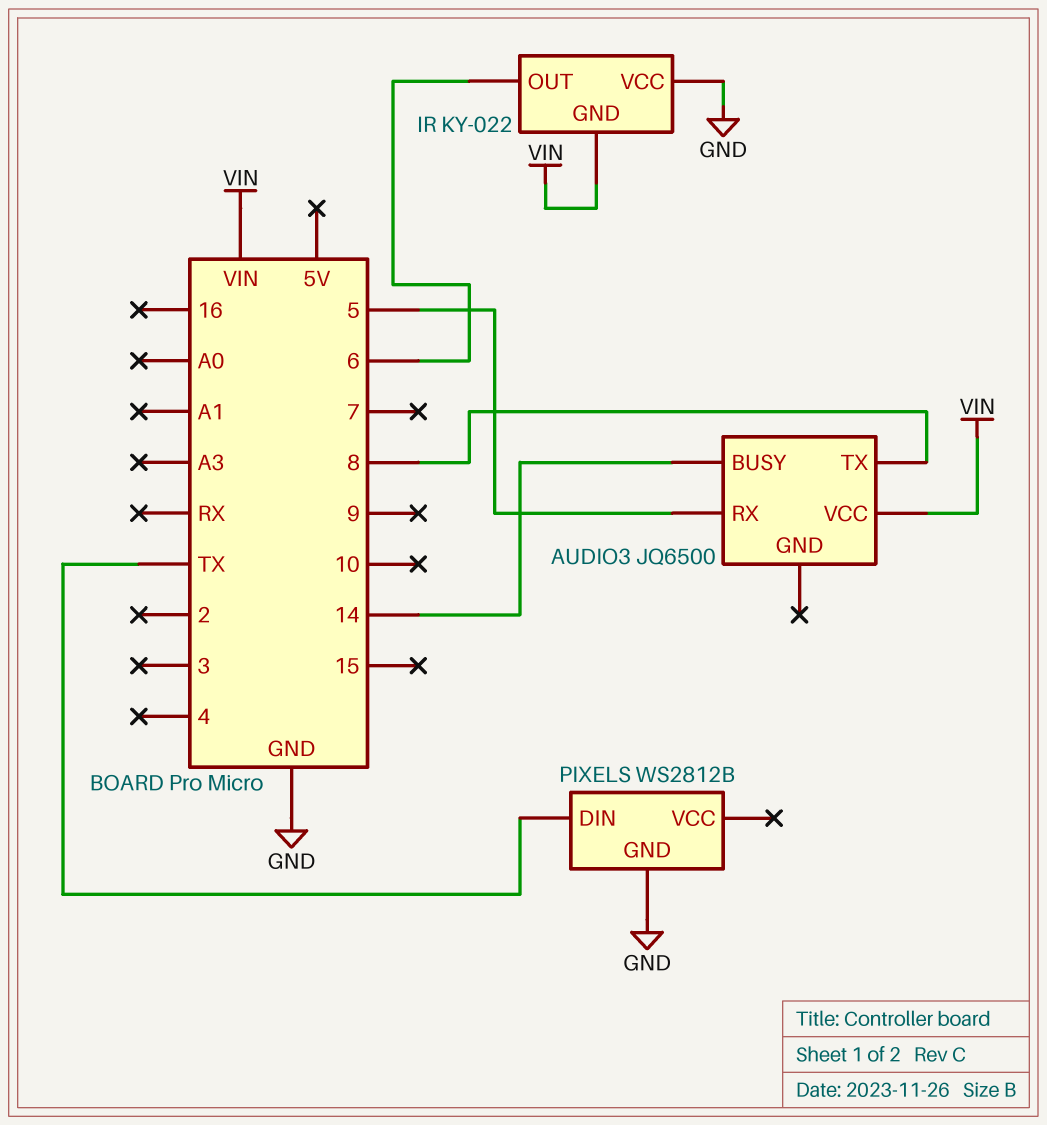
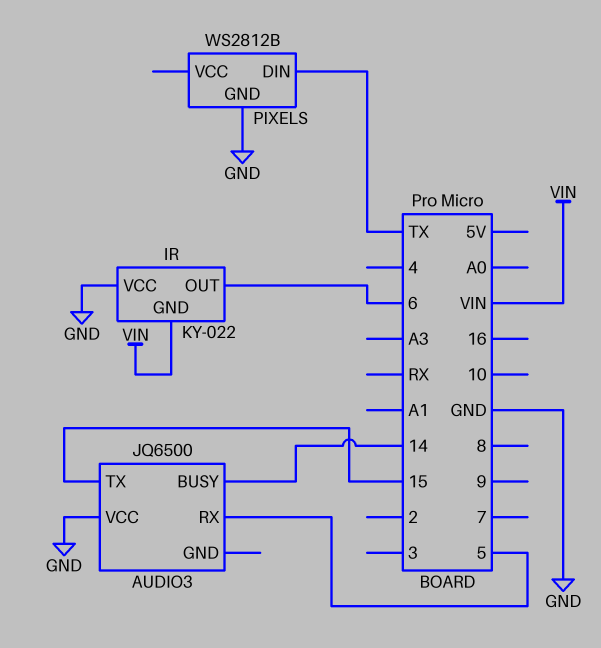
AUDIO3 pin TX: 8 -> 15
AUDIO3 pin VCC: VIN -> GND

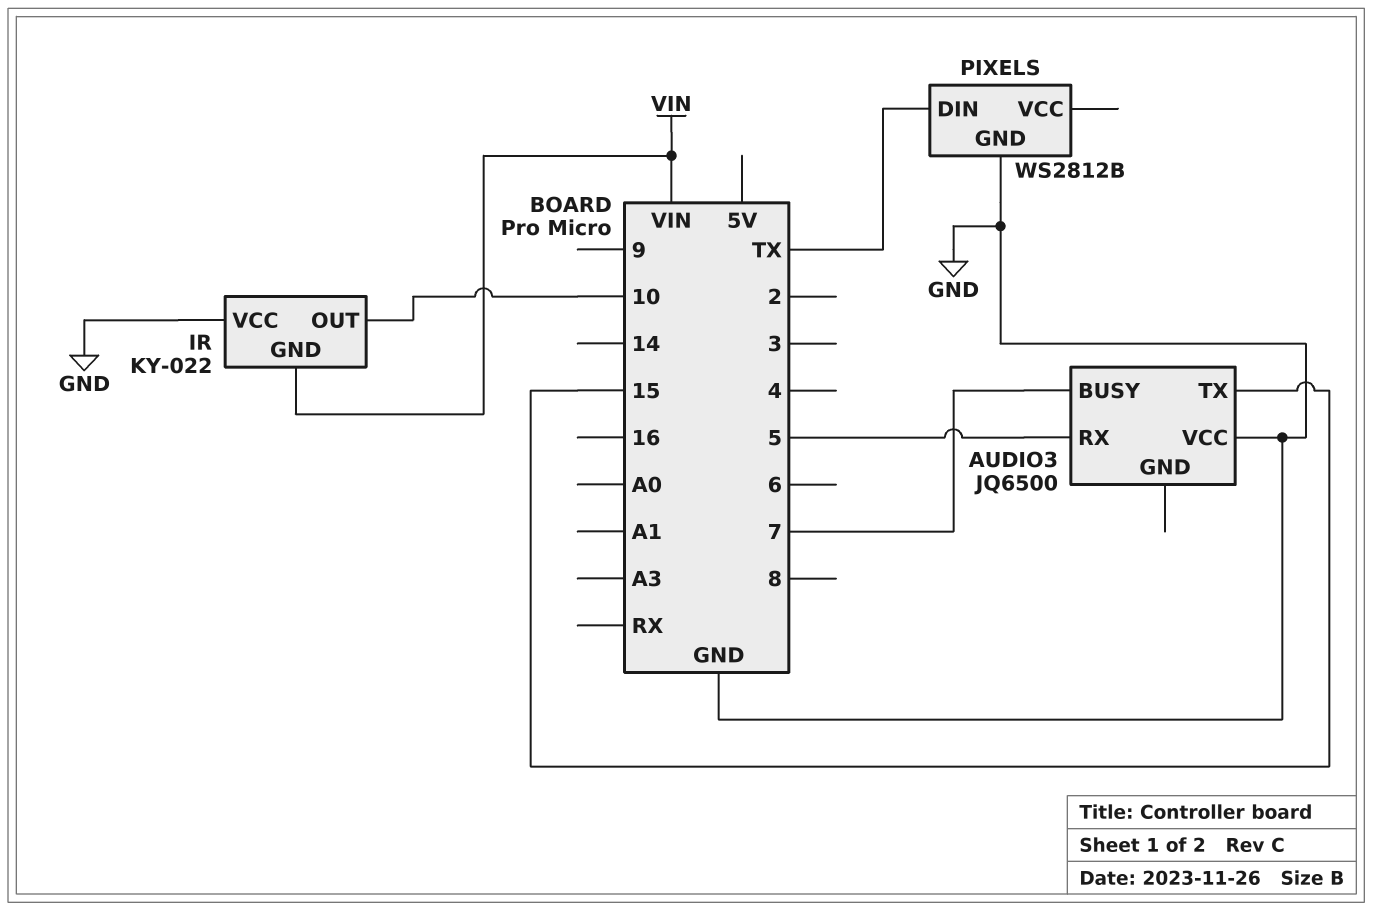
AUDIO3 pin BUSY: 14 -> 7
IR pin OUT: 6 -> 10

